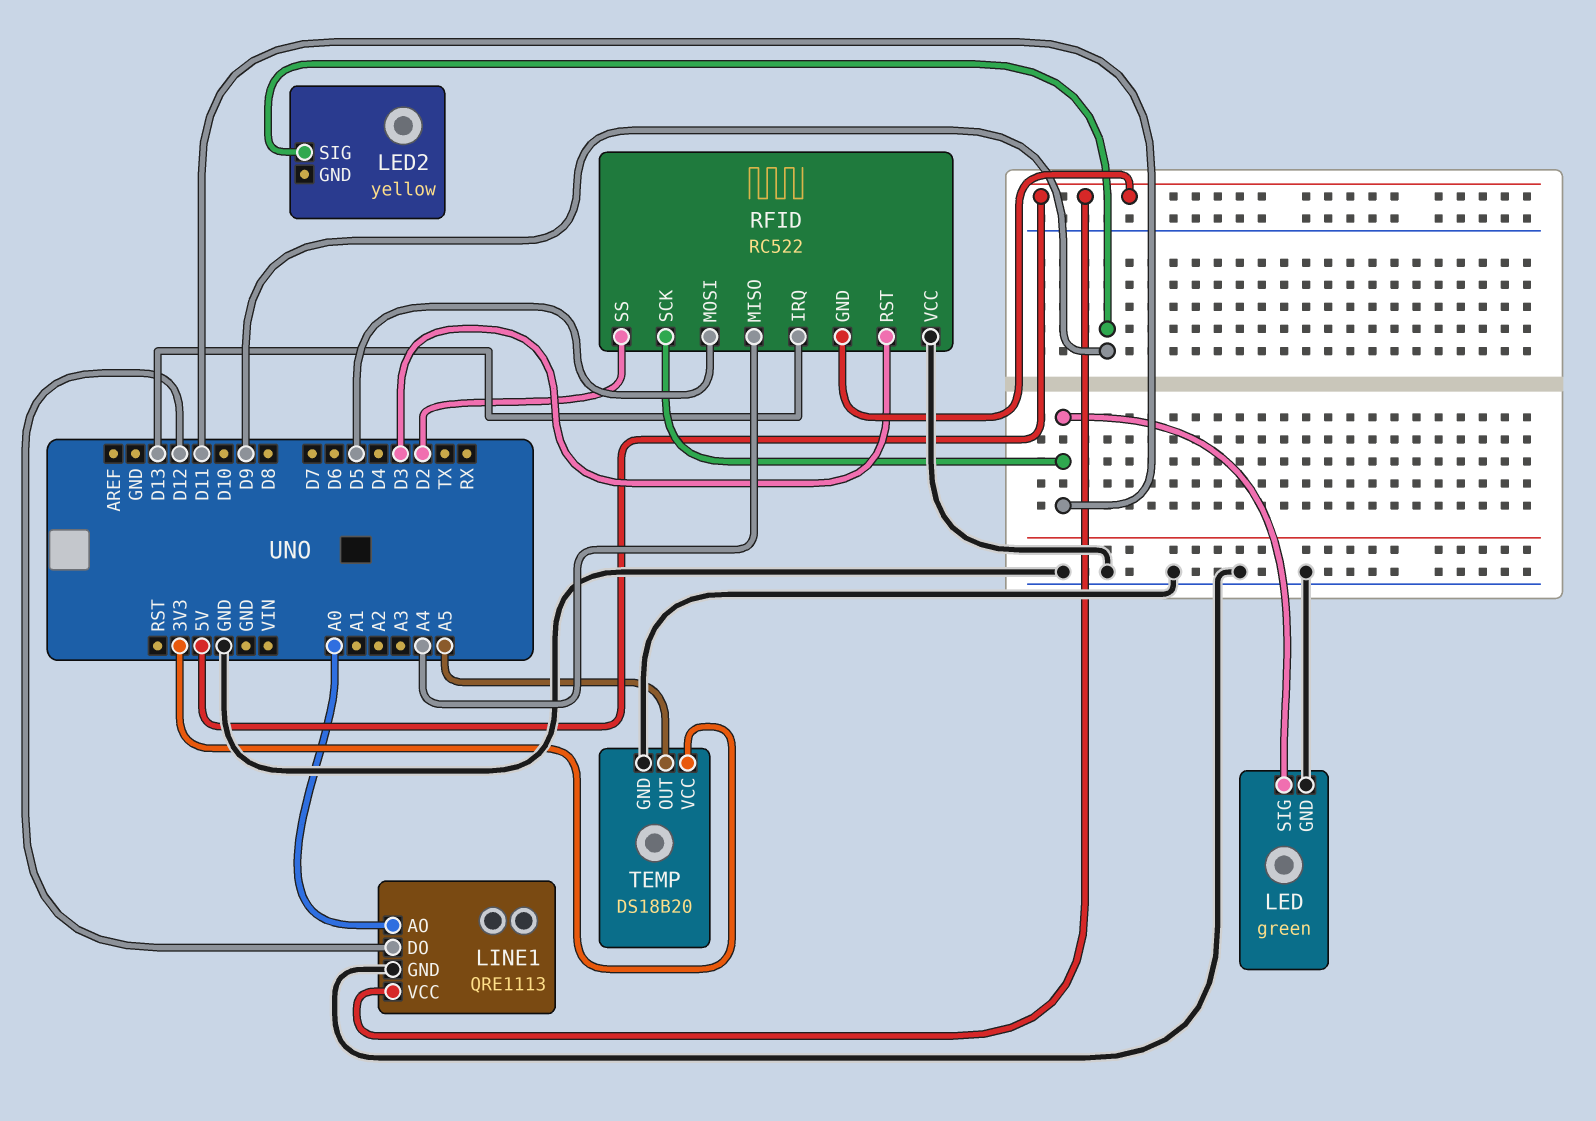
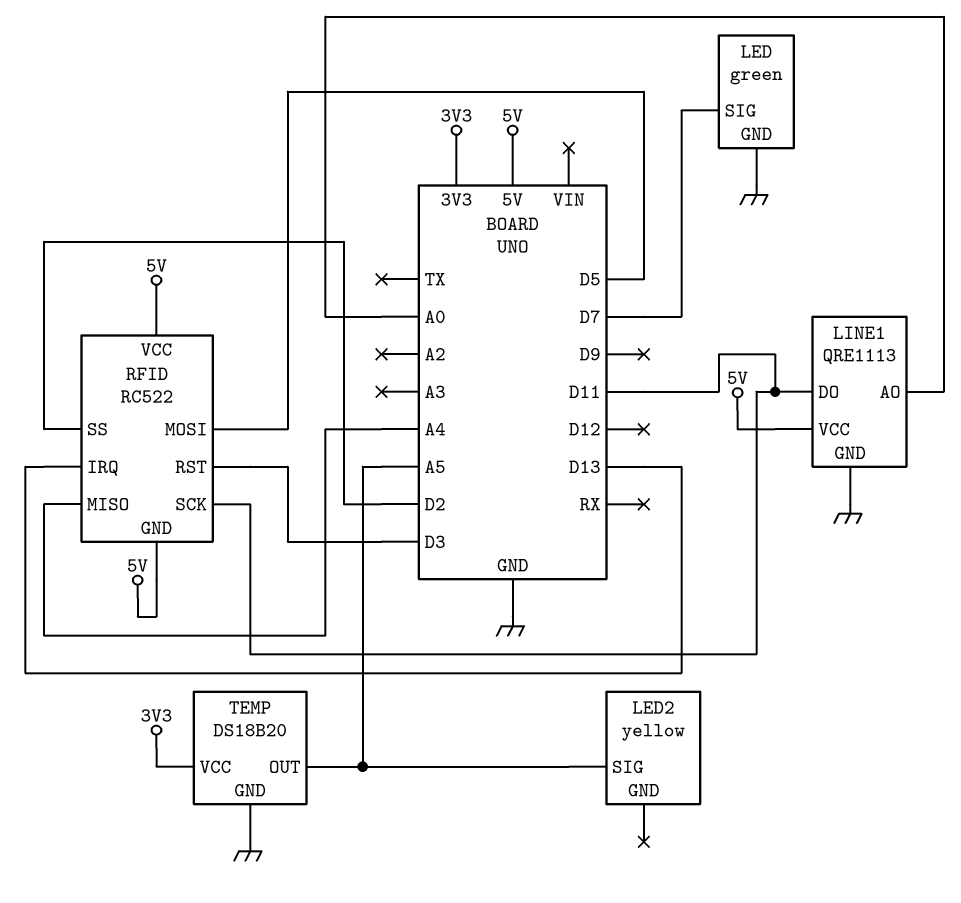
LED pin SIG: D11 -> D7
LED2 pin SIG: D9 -> A5
LINE1 pin DO: D12 -> D11
RFID pin VCC: GND -> 5V

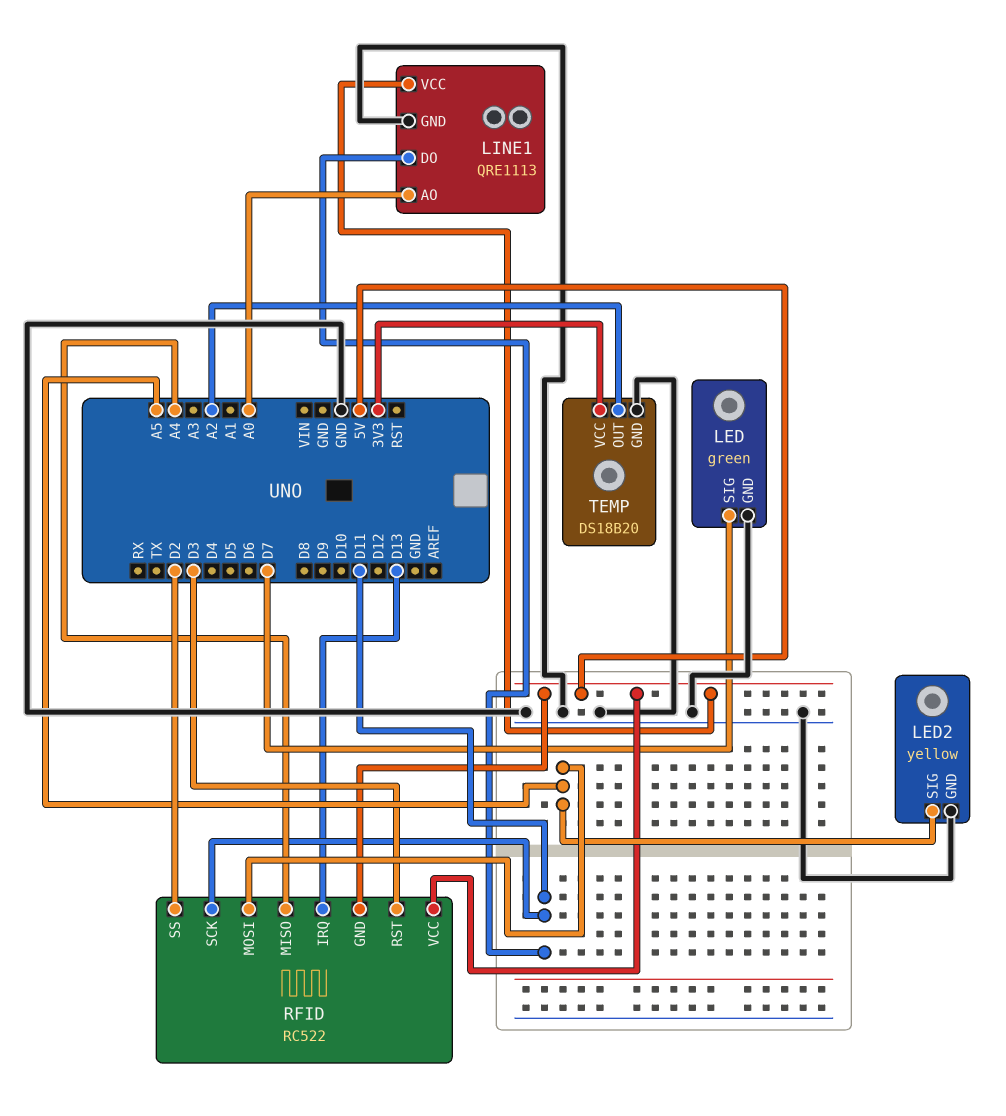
LED2 pin GND: none -> GND
RFID pin MOSI: D5 -> A5
TEMP pin OUT: A5 -> A2

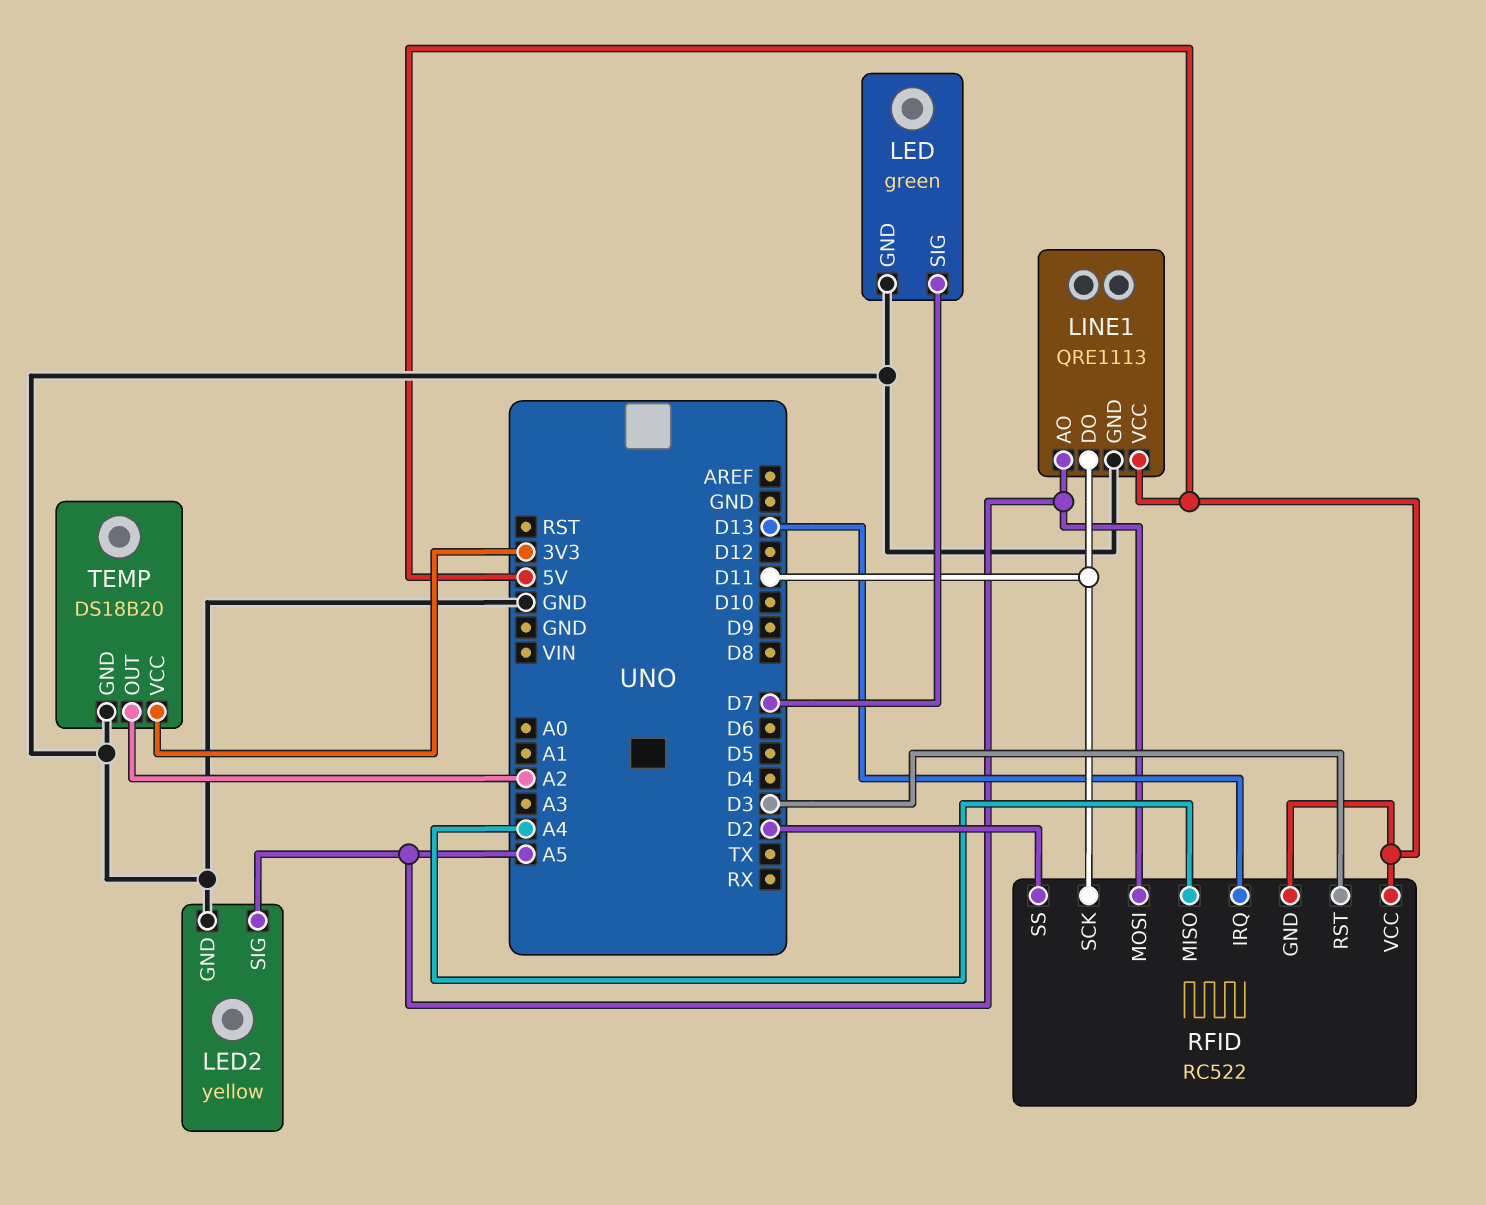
LINE1 pin AO: A0 -> A5

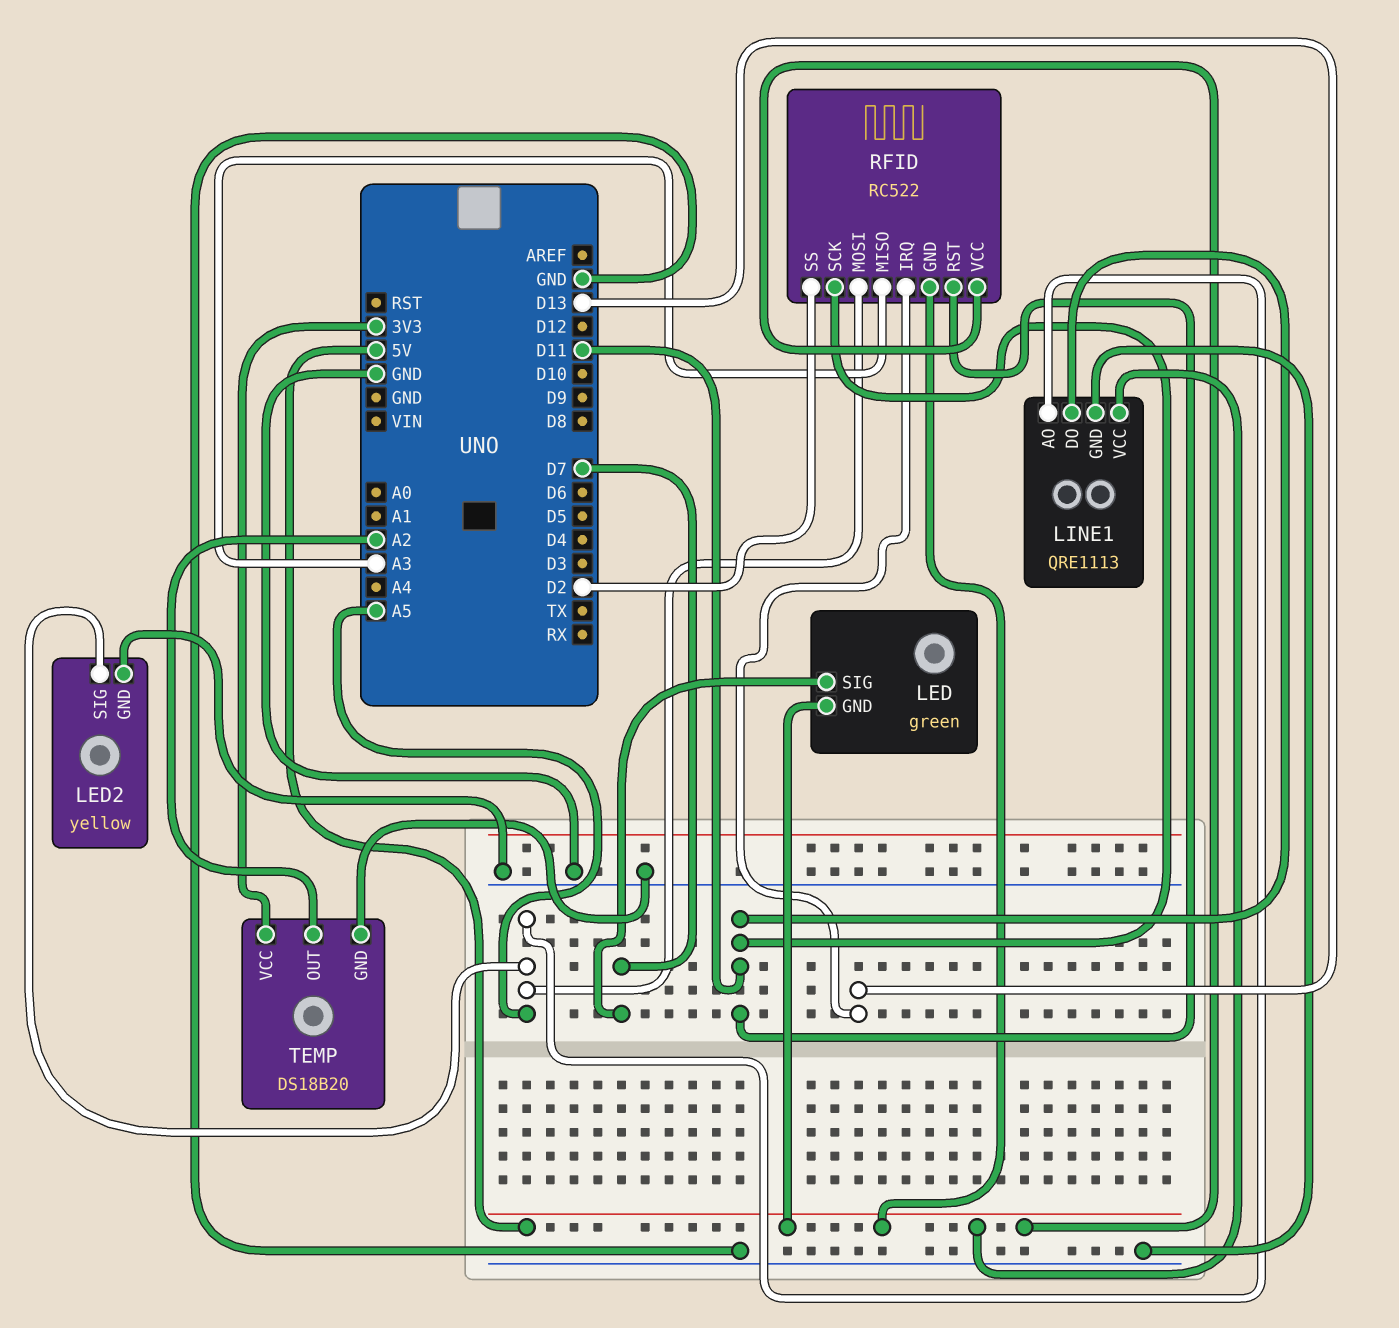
LED pin GND: GND -> 5V
RFID pin MISO: A4 -> A3
RFID pin RST: D3 -> D11

